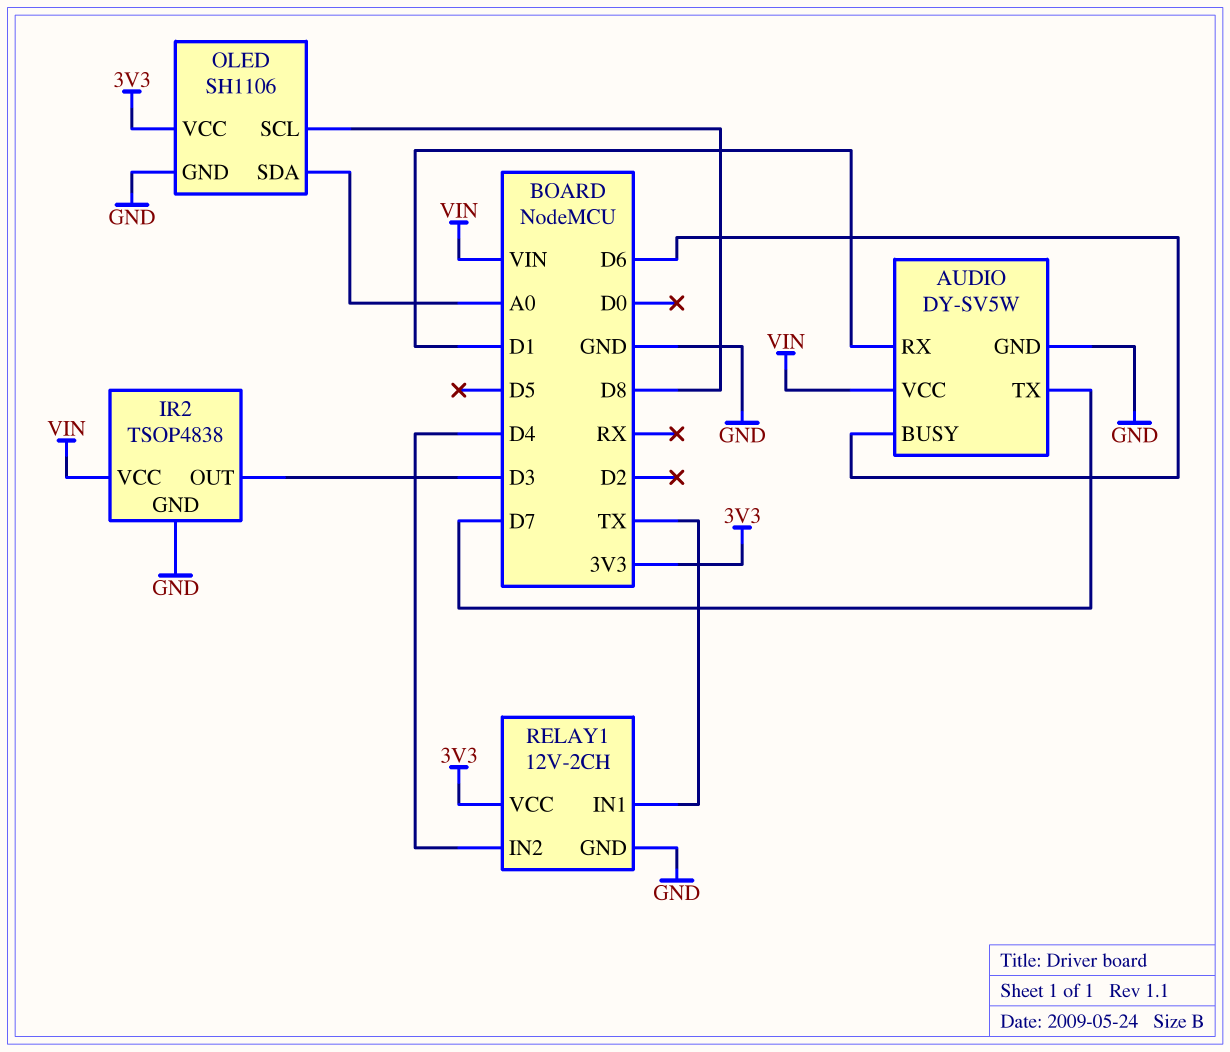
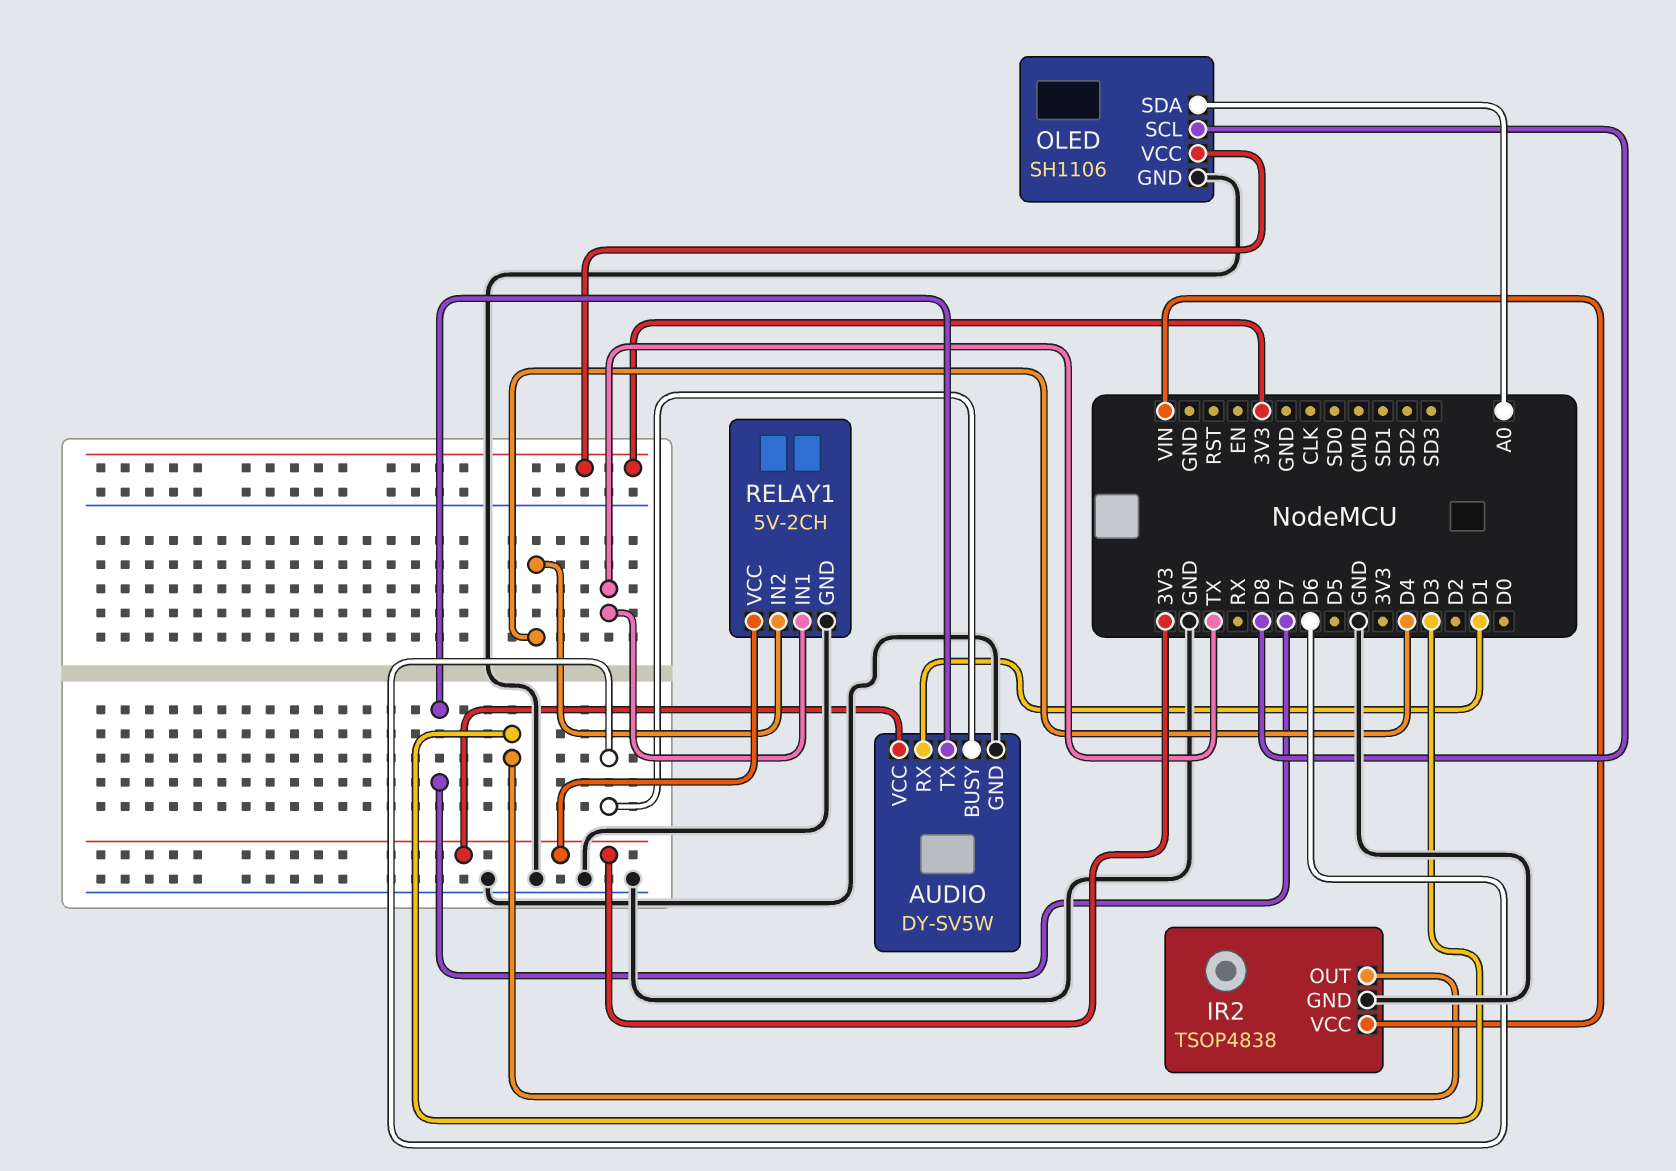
AUDIO pin VCC: VIN -> 3V3
RELAY1: 12V-2CH -> 5V-2CH

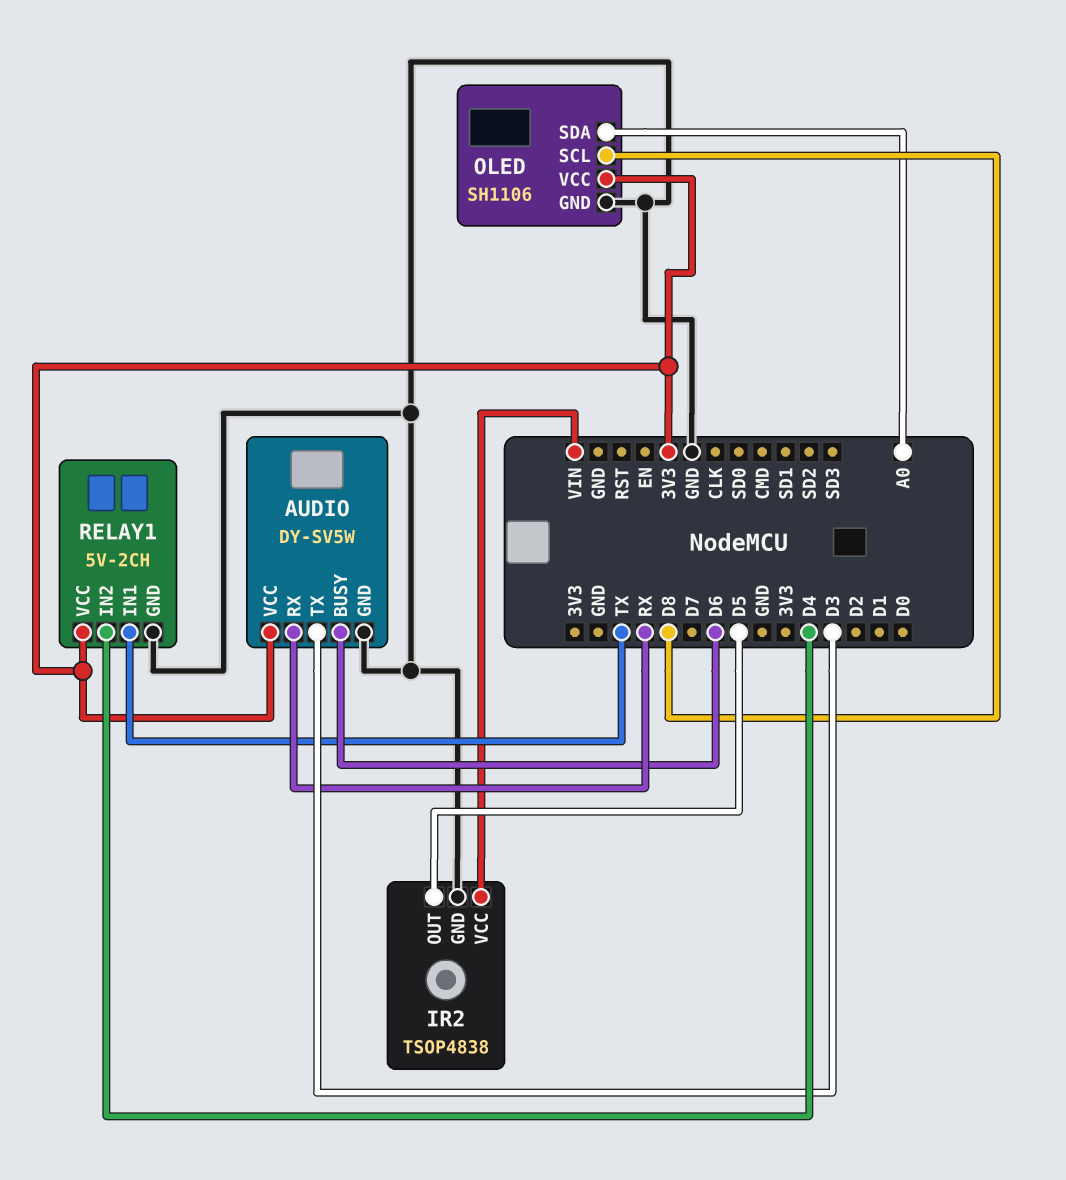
AUDIO pin RX: D1 -> RX
AUDIO pin TX: D7 -> D3
IR2 pin OUT: D3 -> D5

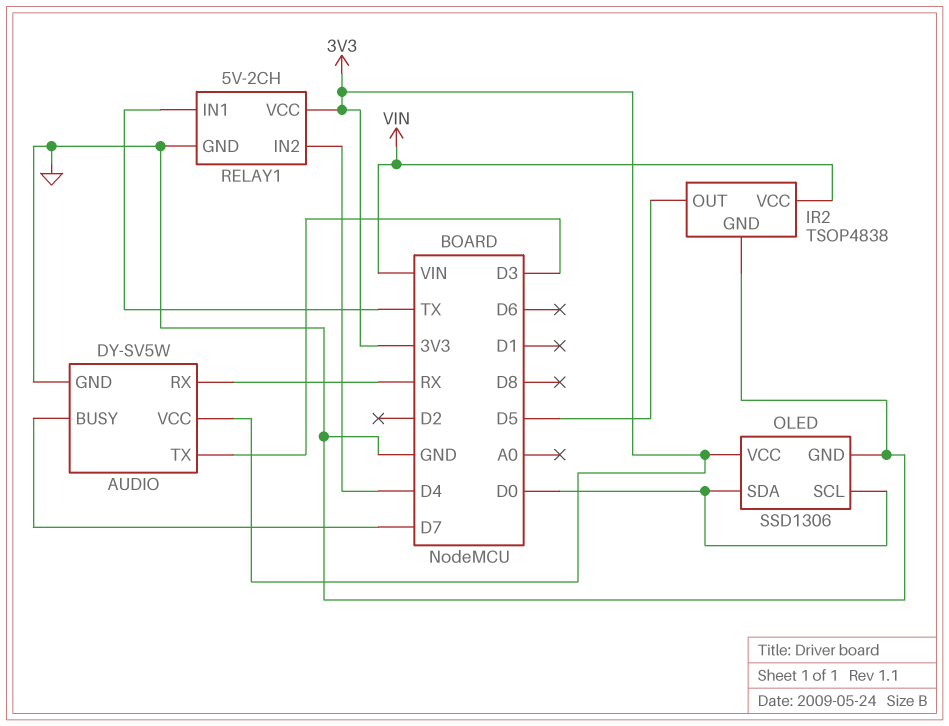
AUDIO pin BUSY: D6 -> D7
OLED: SH1106 -> SSD1306
OLED pin SCL: D8 -> D0
OLED pin SDA: A0 -> D0

